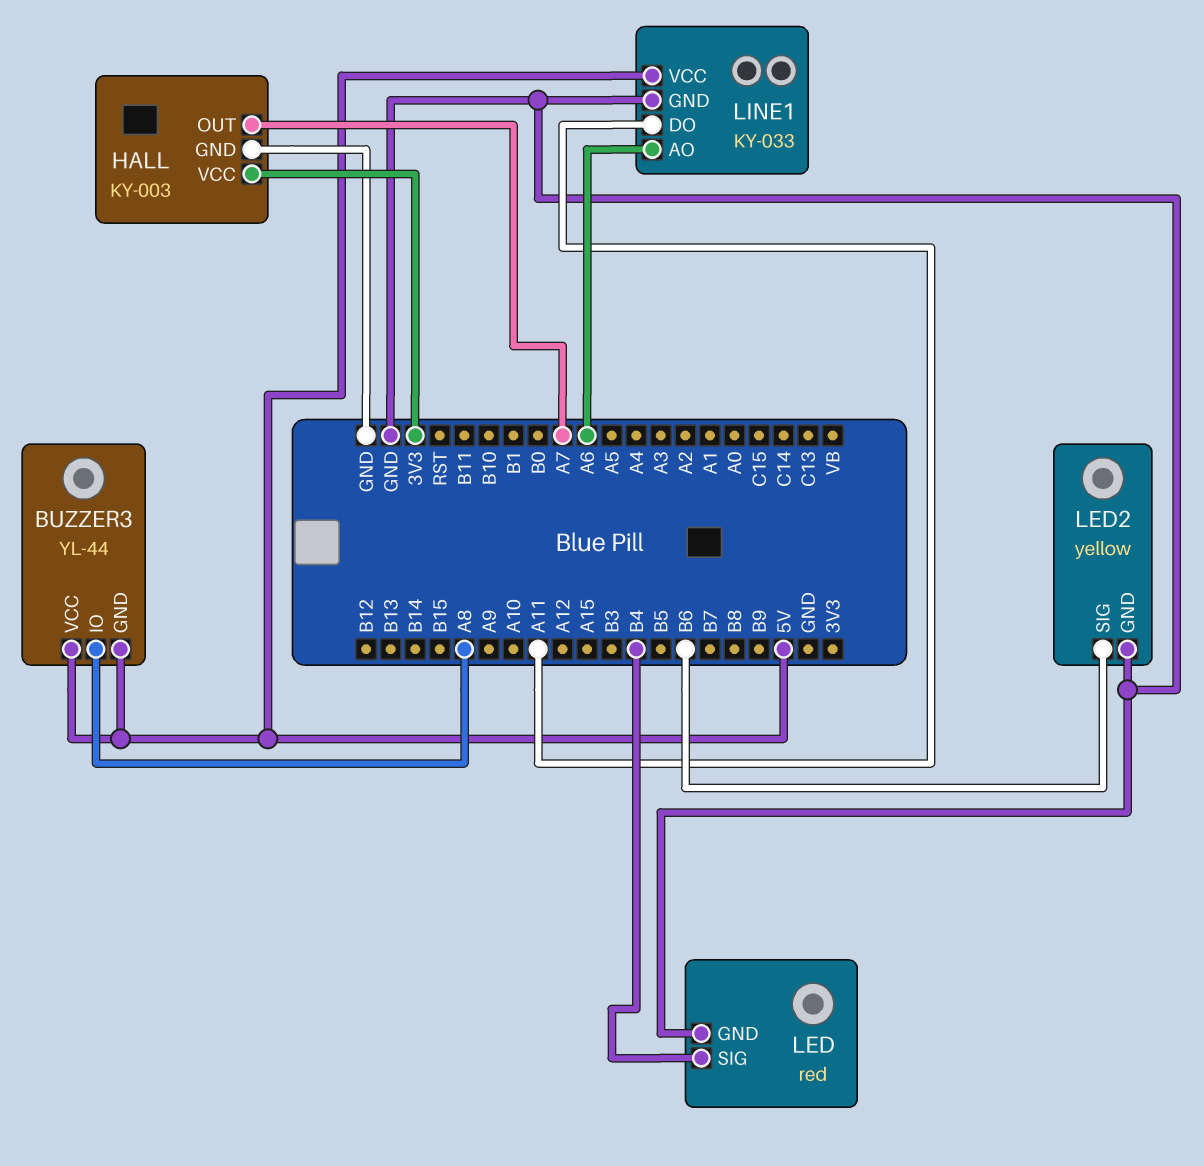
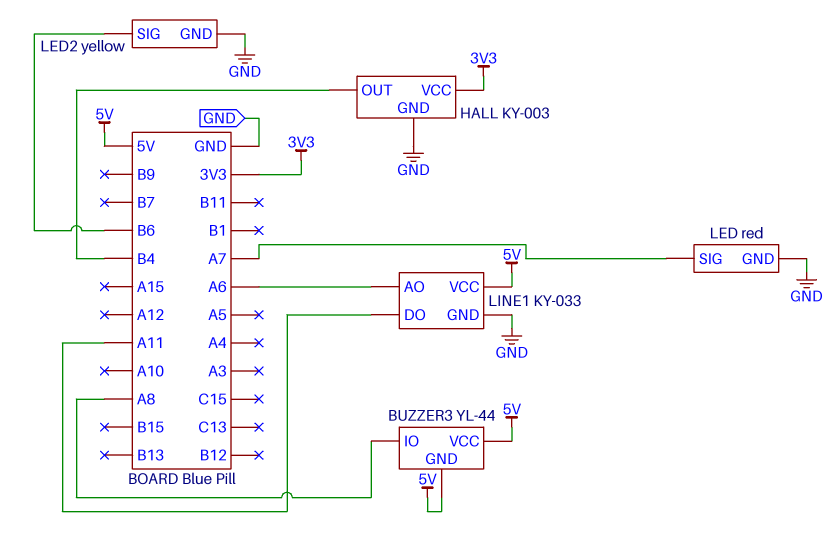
HALL pin OUT: A7 -> B4
LED pin SIG: B4 -> A7

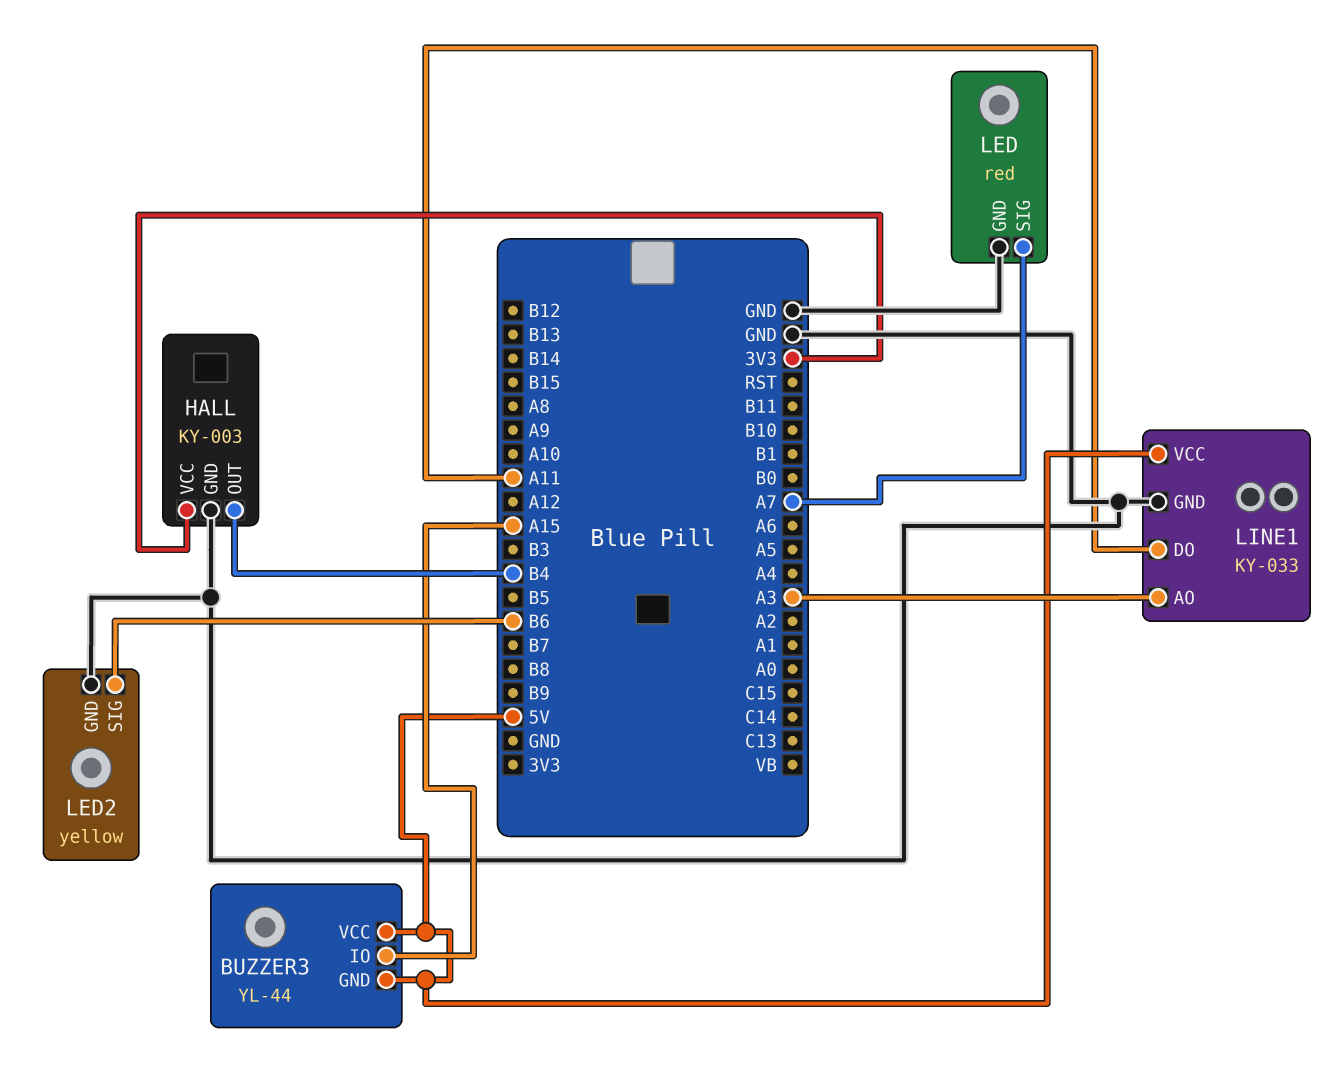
BUZZER3 pin IO: A8 -> A15
LINE1 pin AO: A6 -> A3

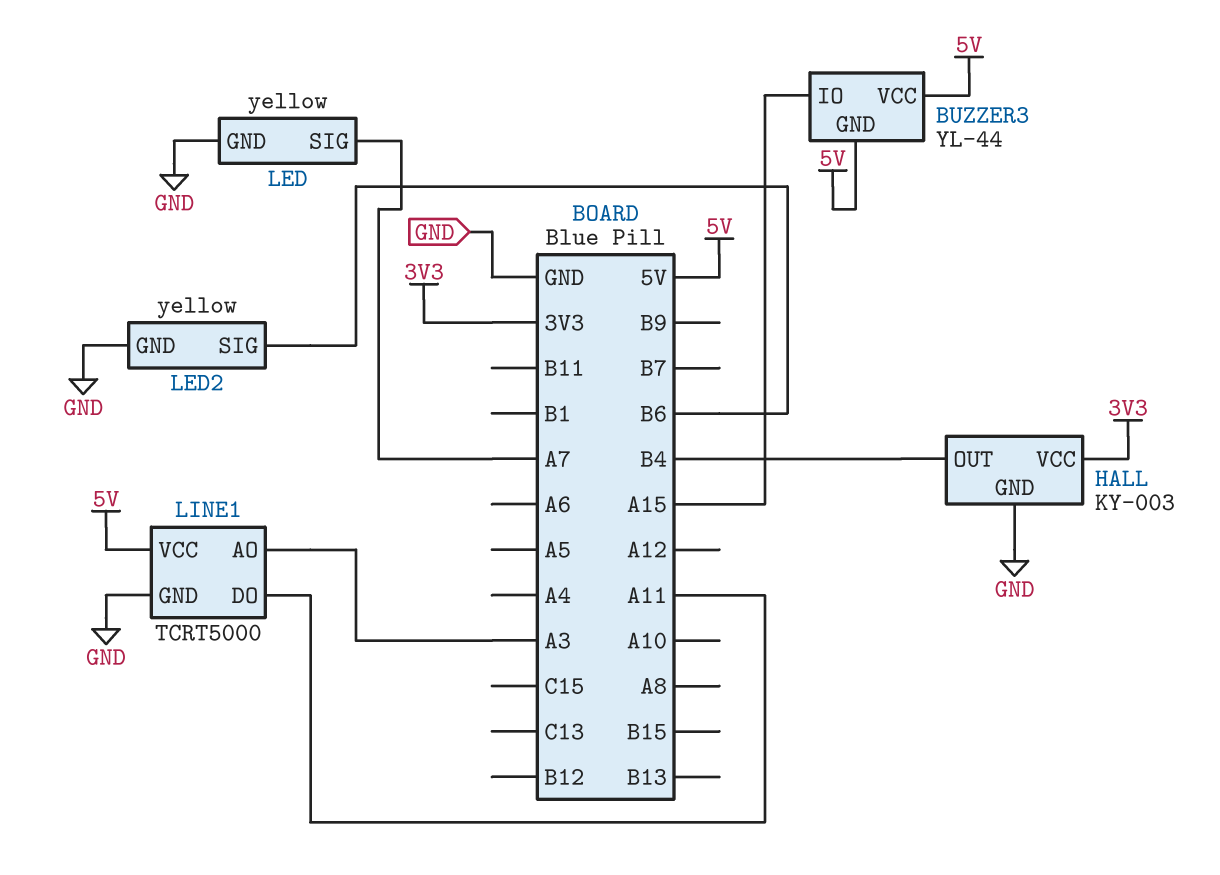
LED: red -> yellow
LINE1: KY-033 -> TCRT5000

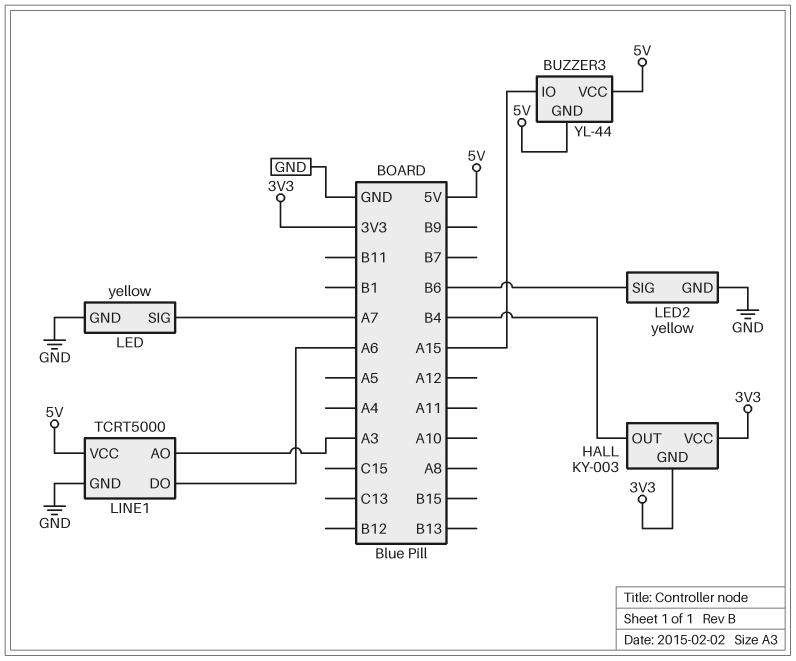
HALL pin GND: GND -> 3V3
LINE1 pin DO: A11 -> A6

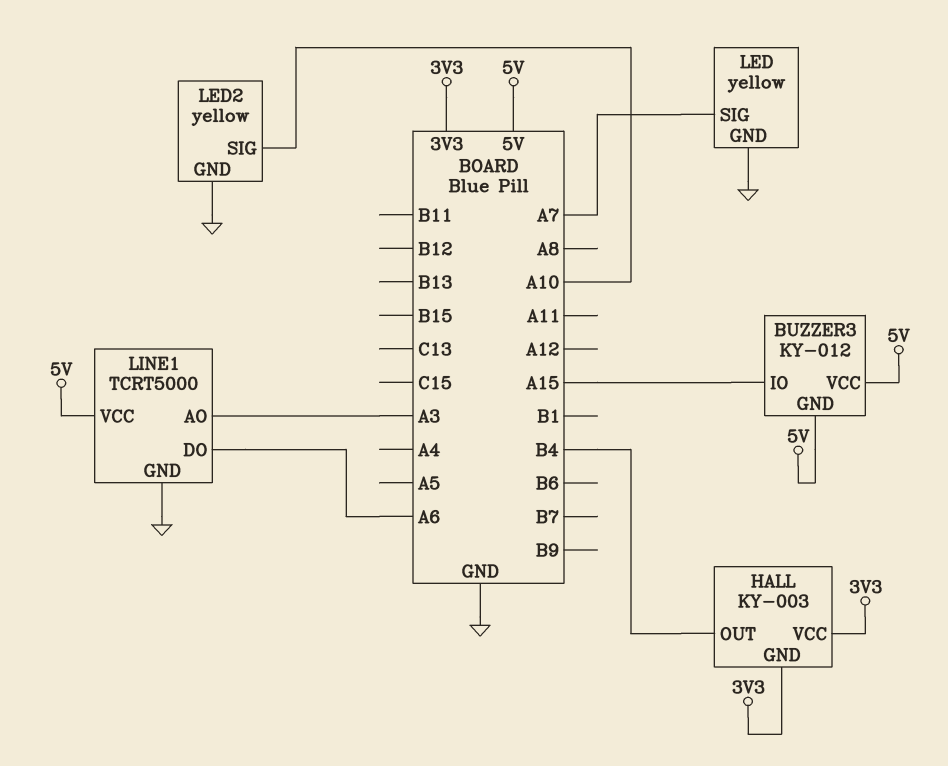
BUZZER3: YL-44 -> KY-012
LED2 pin SIG: B6 -> A10

